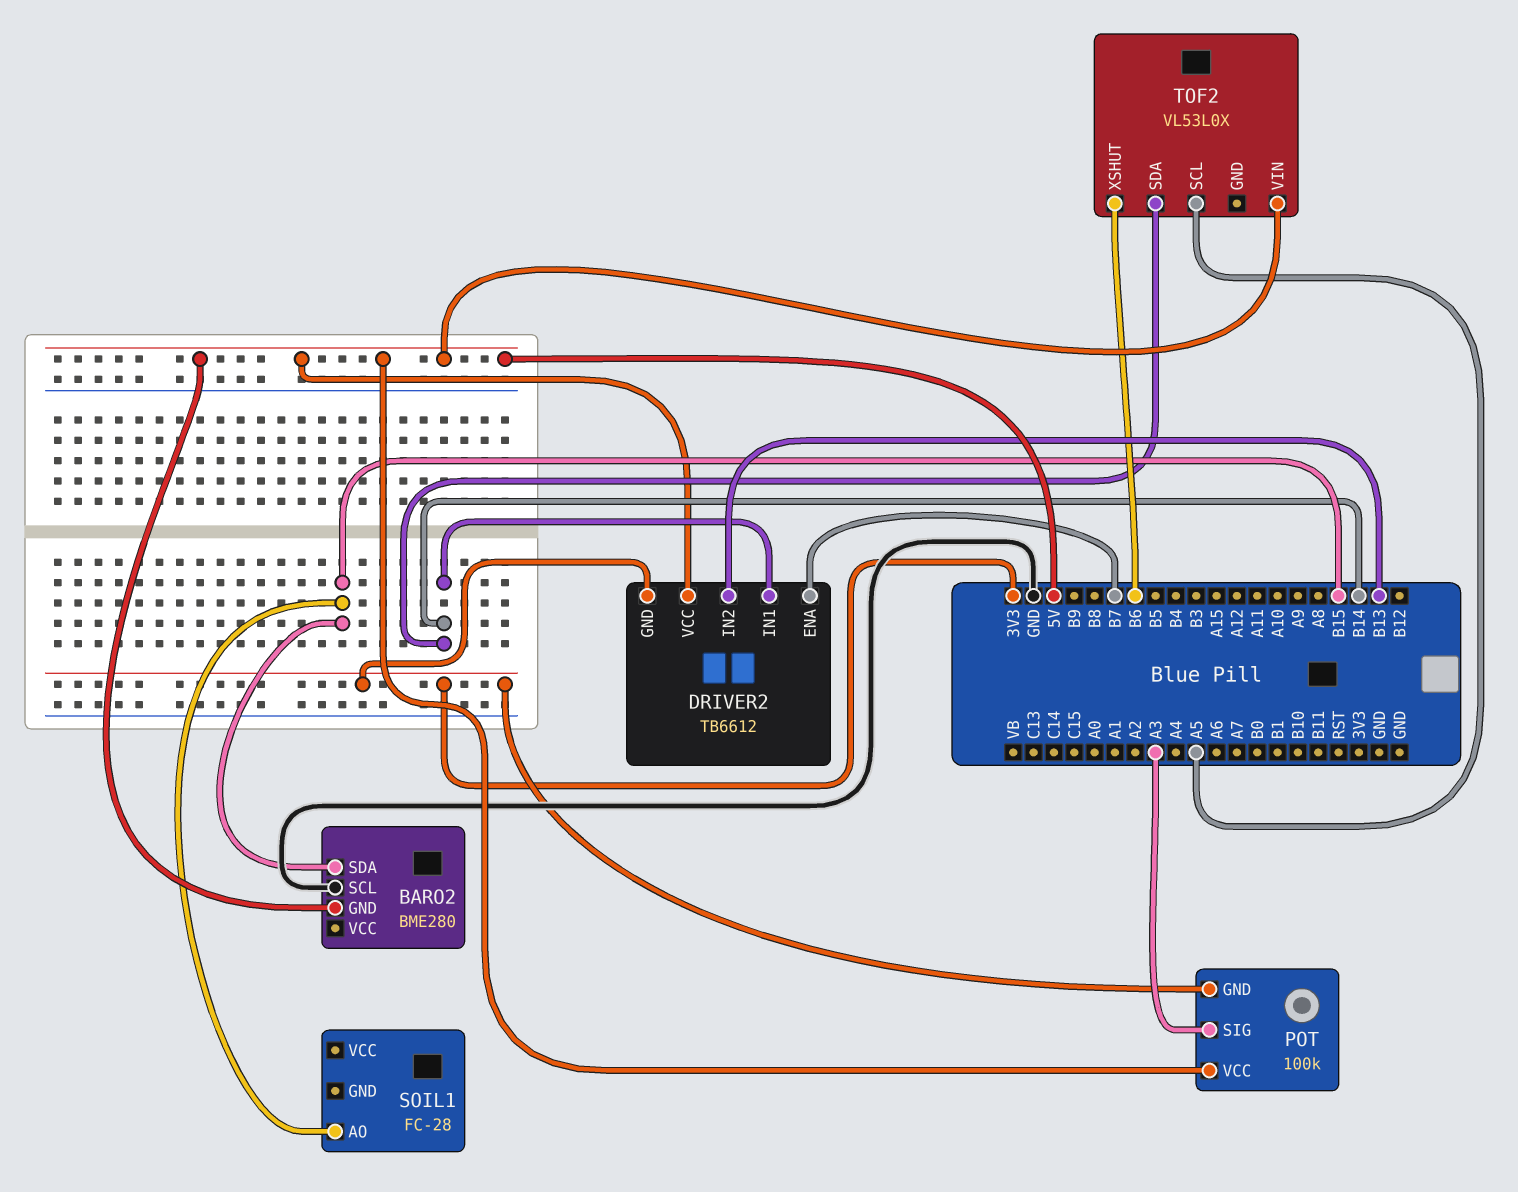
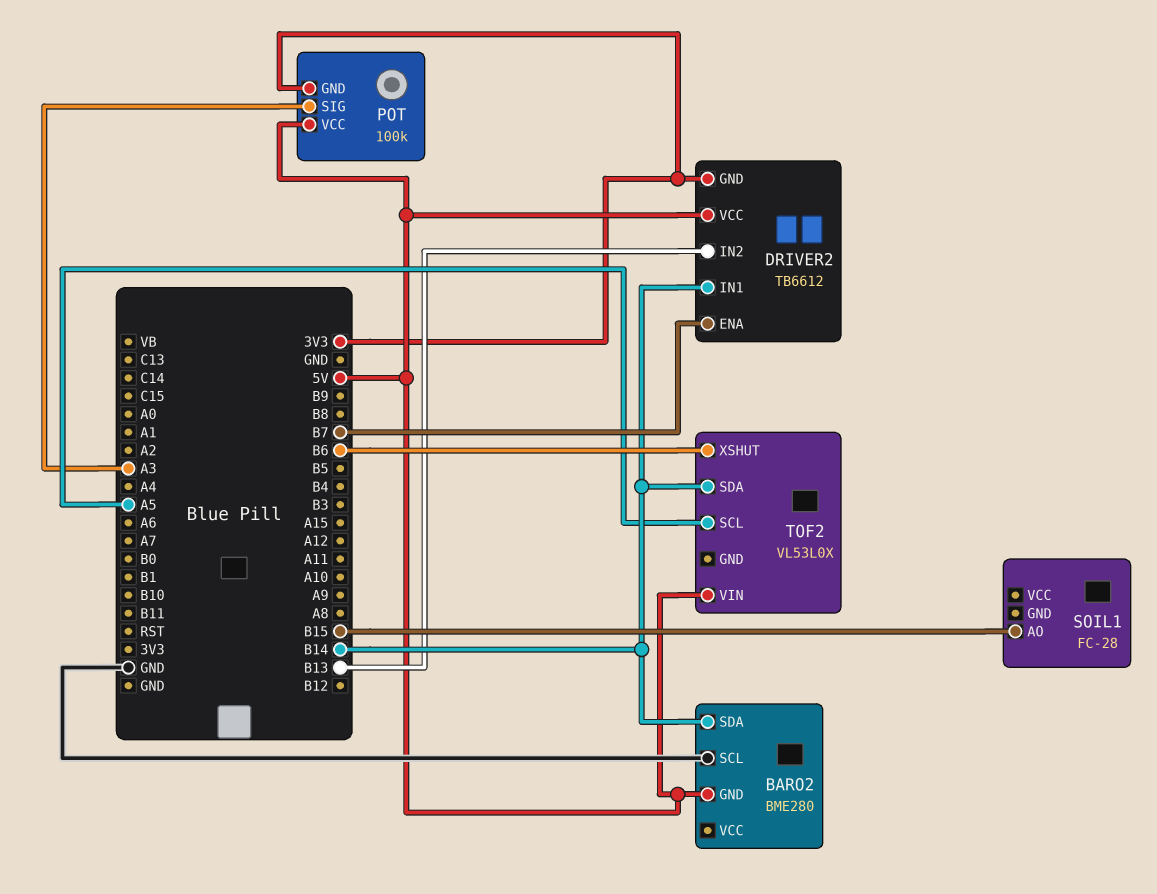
BARO2 pin SDA: B15 -> B14

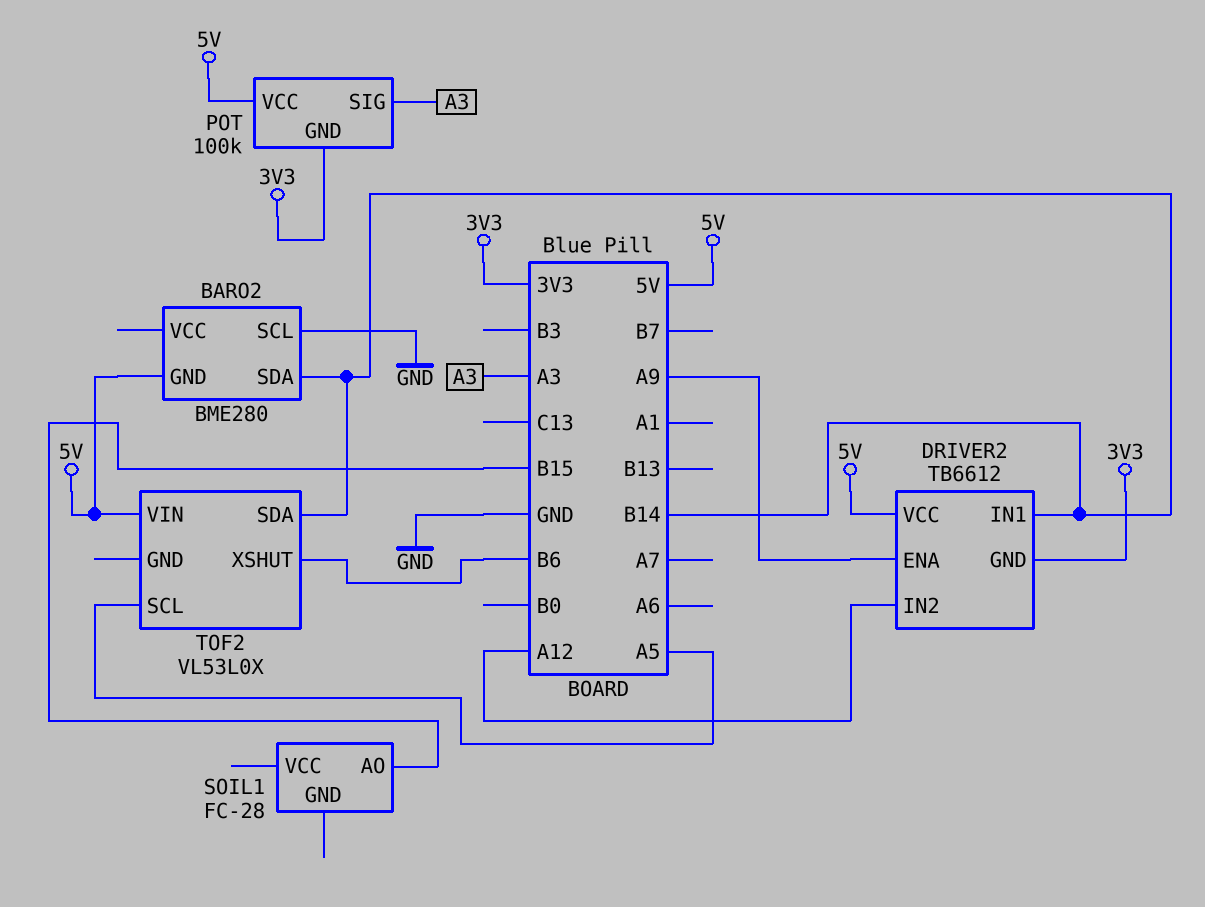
DRIVER2 pin ENA: B7 -> A9
DRIVER2 pin IN2: B13 -> A12

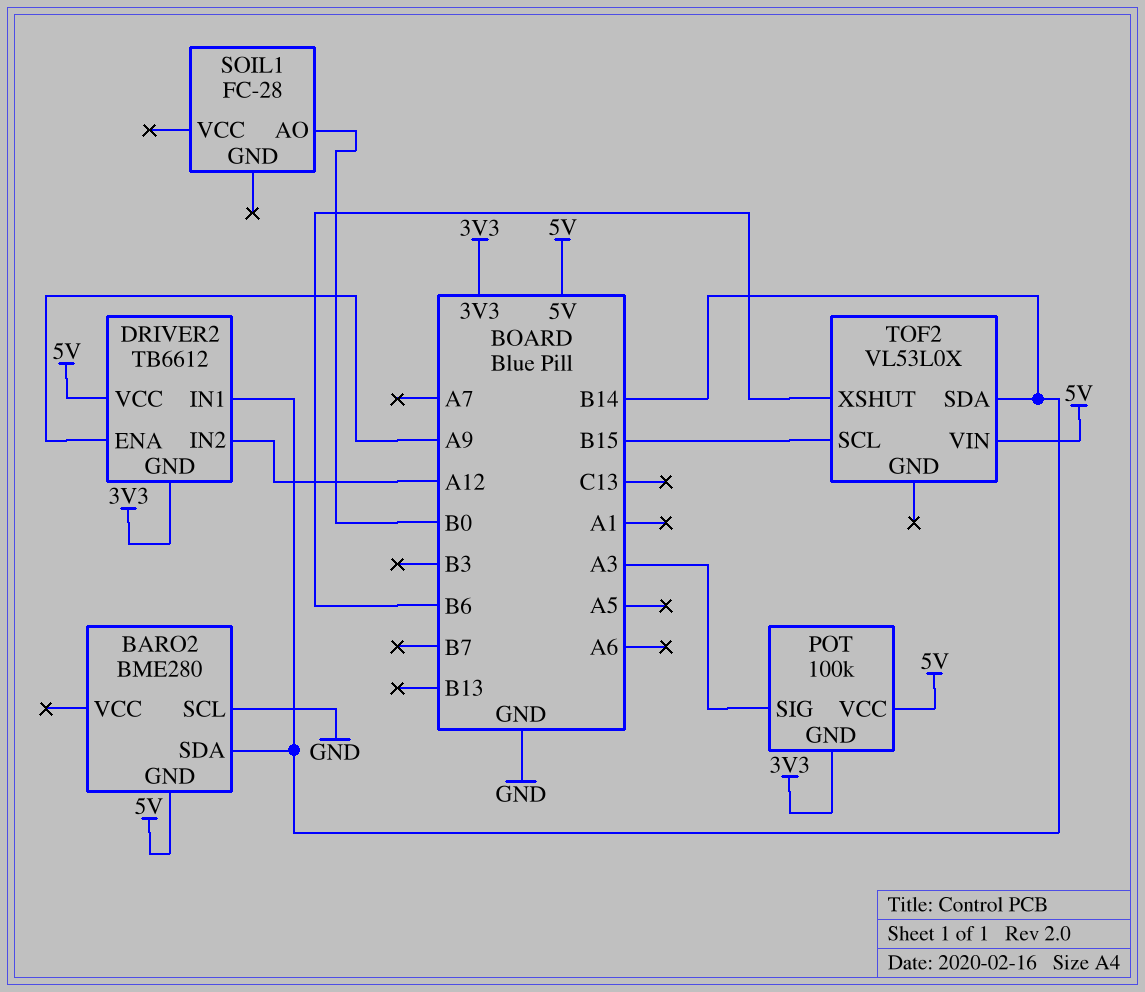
SOIL1 pin AO: B15 -> B0
TOF2 pin SCL: A5 -> B15

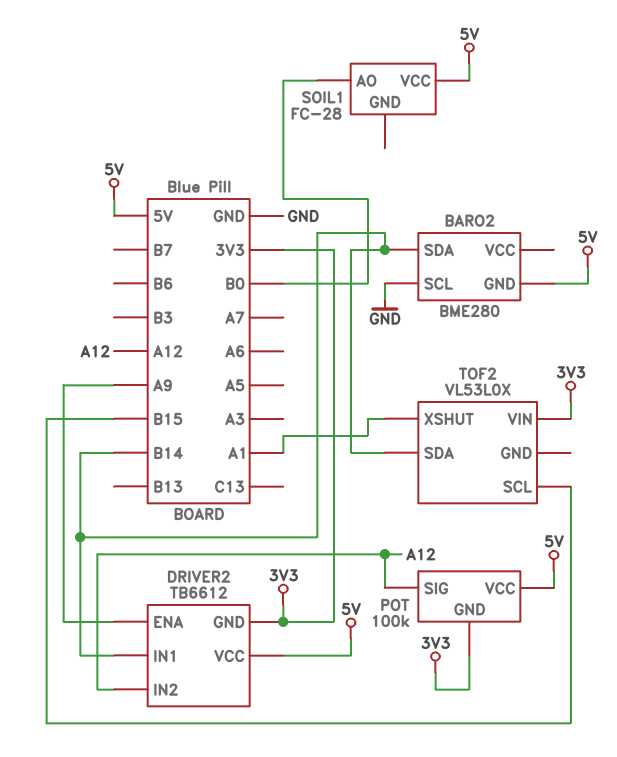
POT pin SIG: A3 -> A12
SOIL1 pin VCC: none -> 5V
TOF2 pin VIN: 5V -> 3V3
TOF2 pin XSHUT: B6 -> A1

